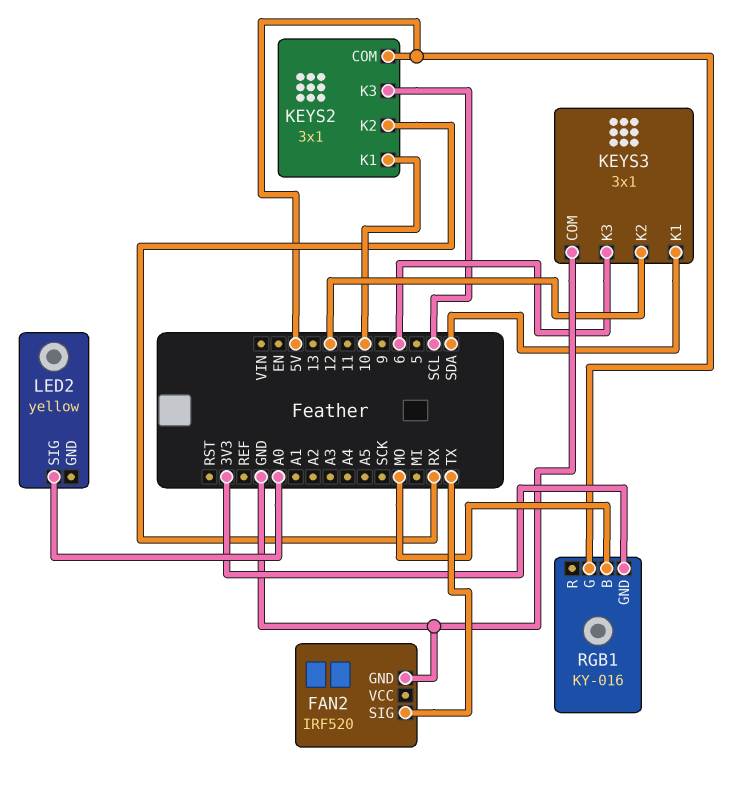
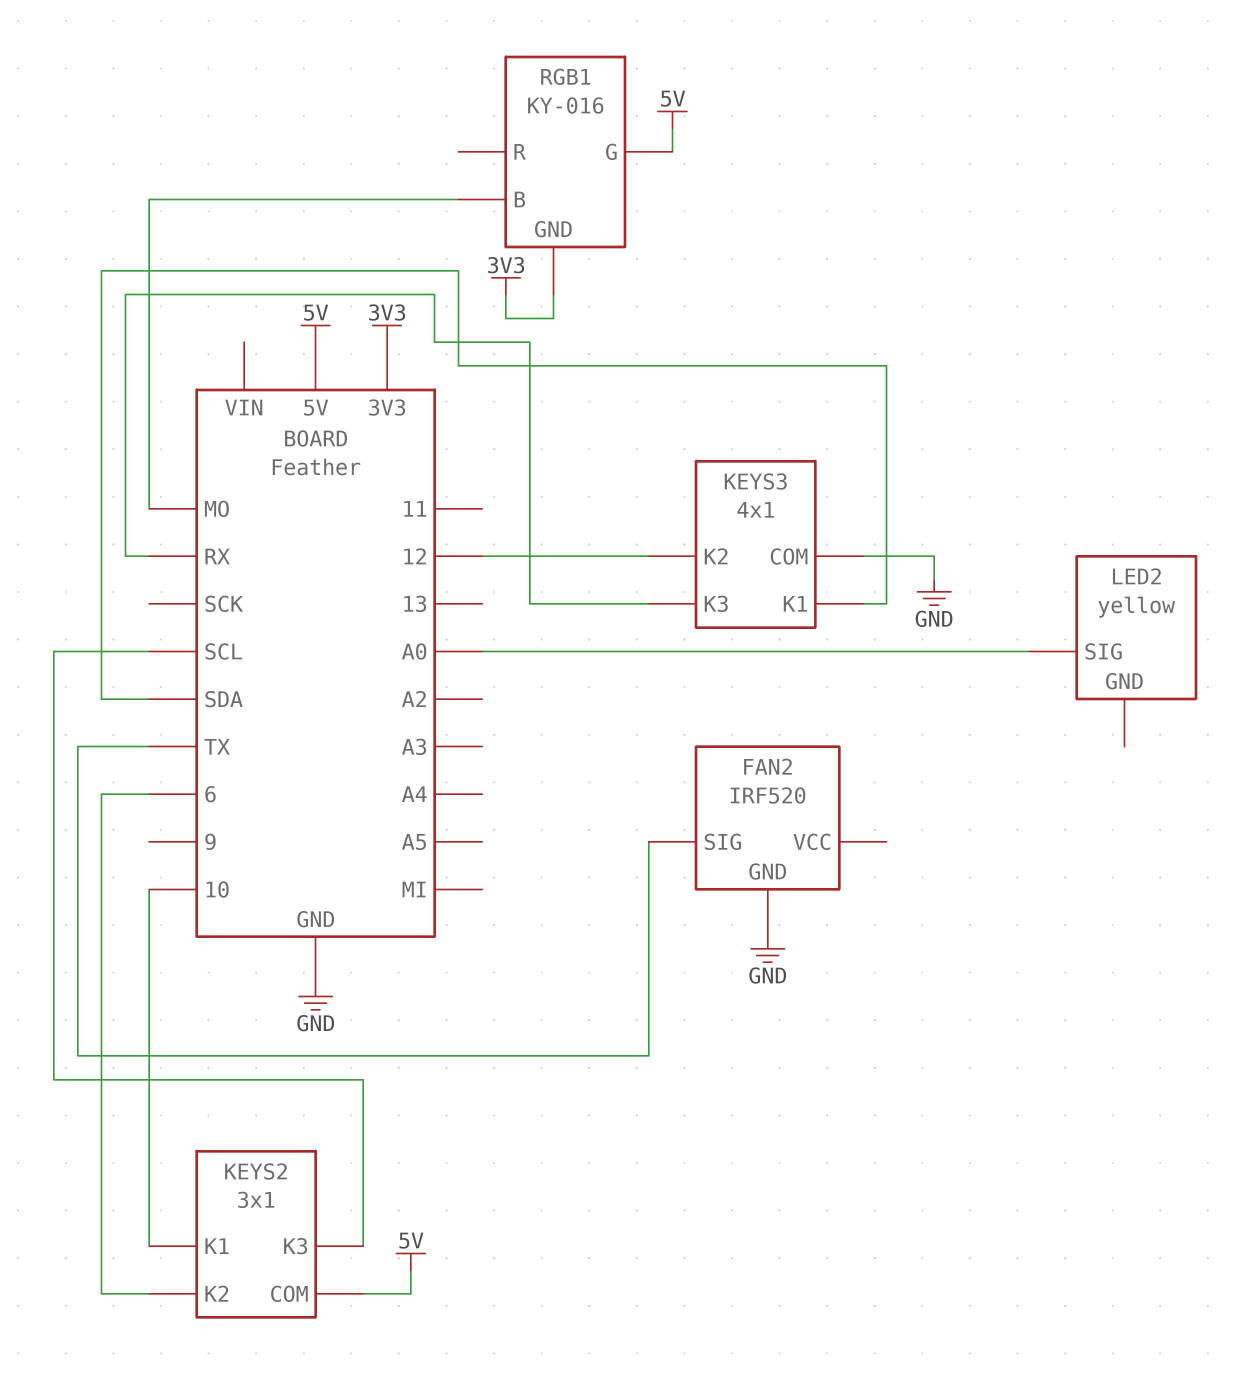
KEYS2 pin K2: RX -> 6
KEYS3: 3x1 -> 4x1
KEYS3 pin K3: 6 -> RX

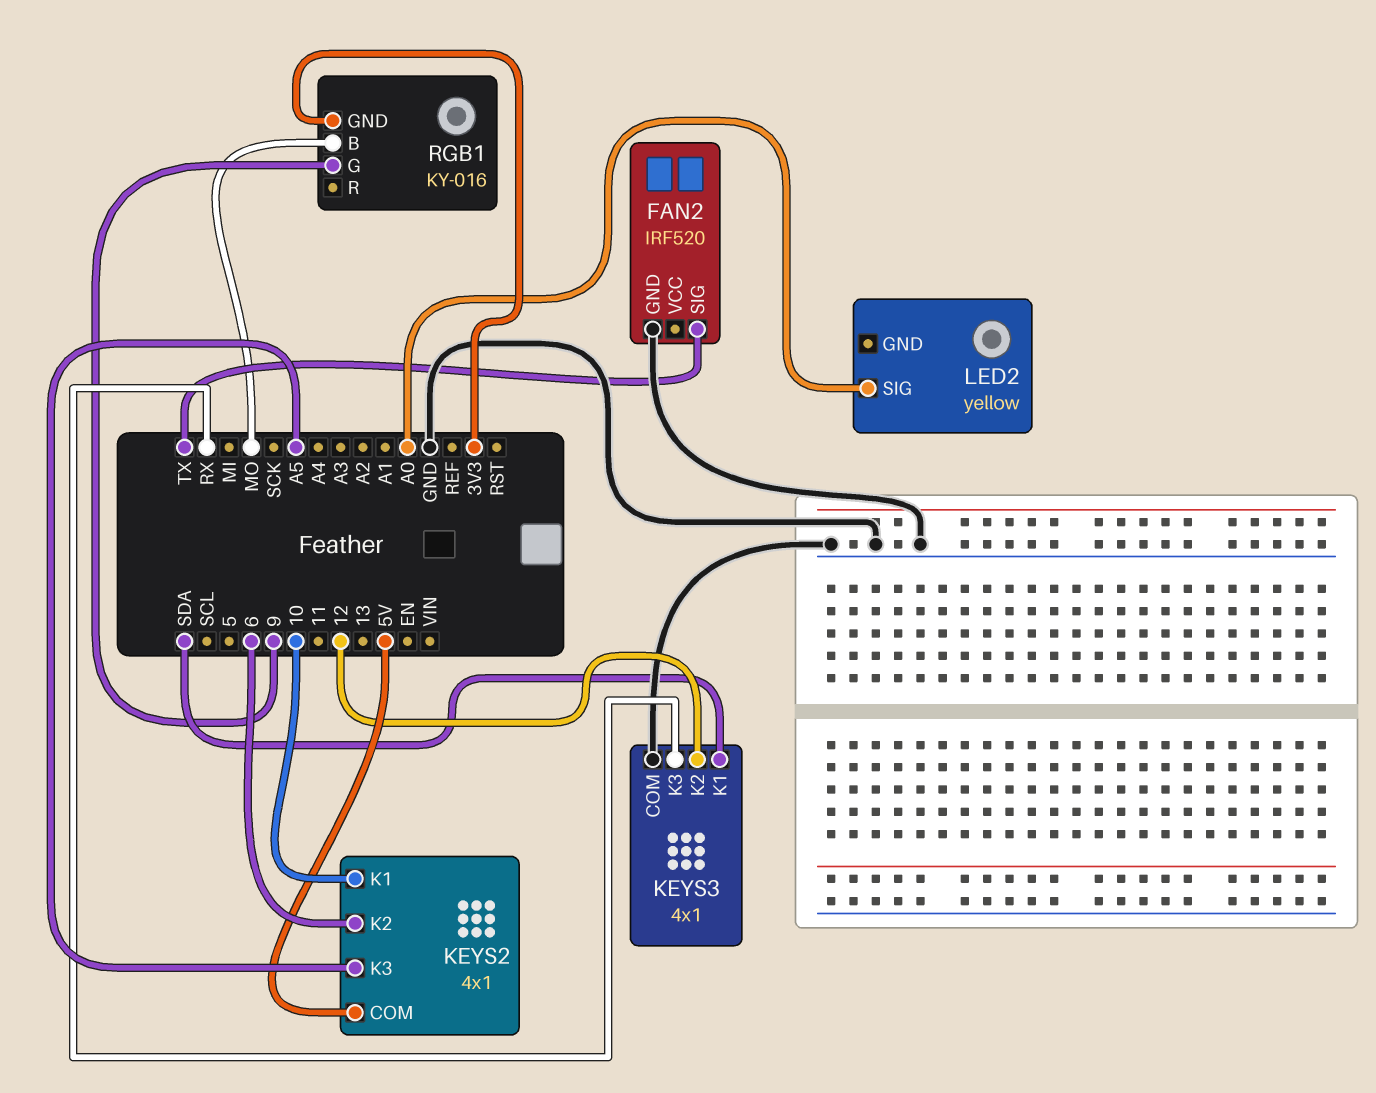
KEYS2: 3x1 -> 4x1
KEYS2 pin K3: SCL -> A5
RGB1 pin G: 5V -> 9

